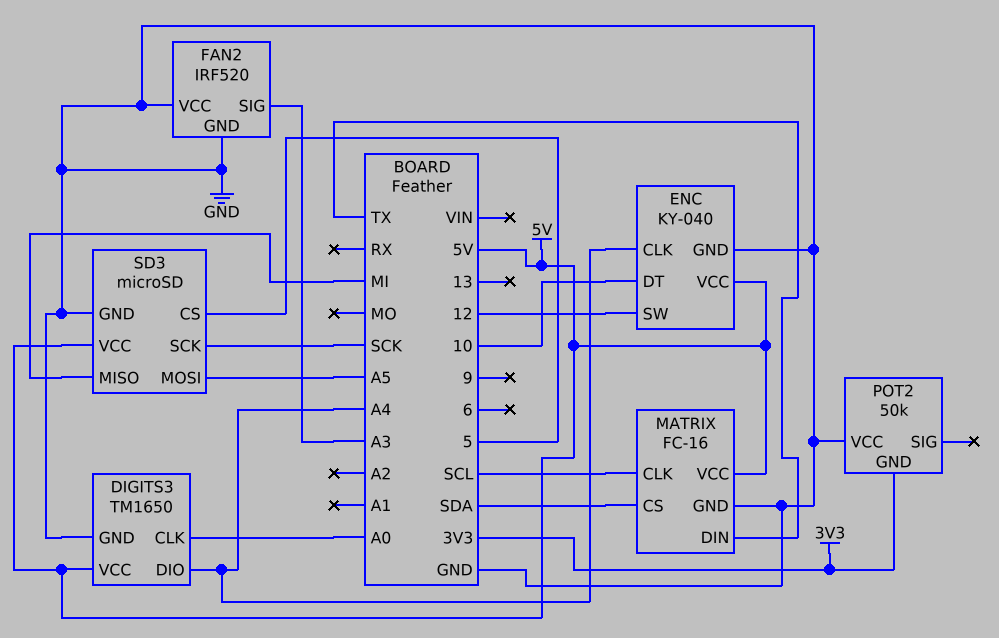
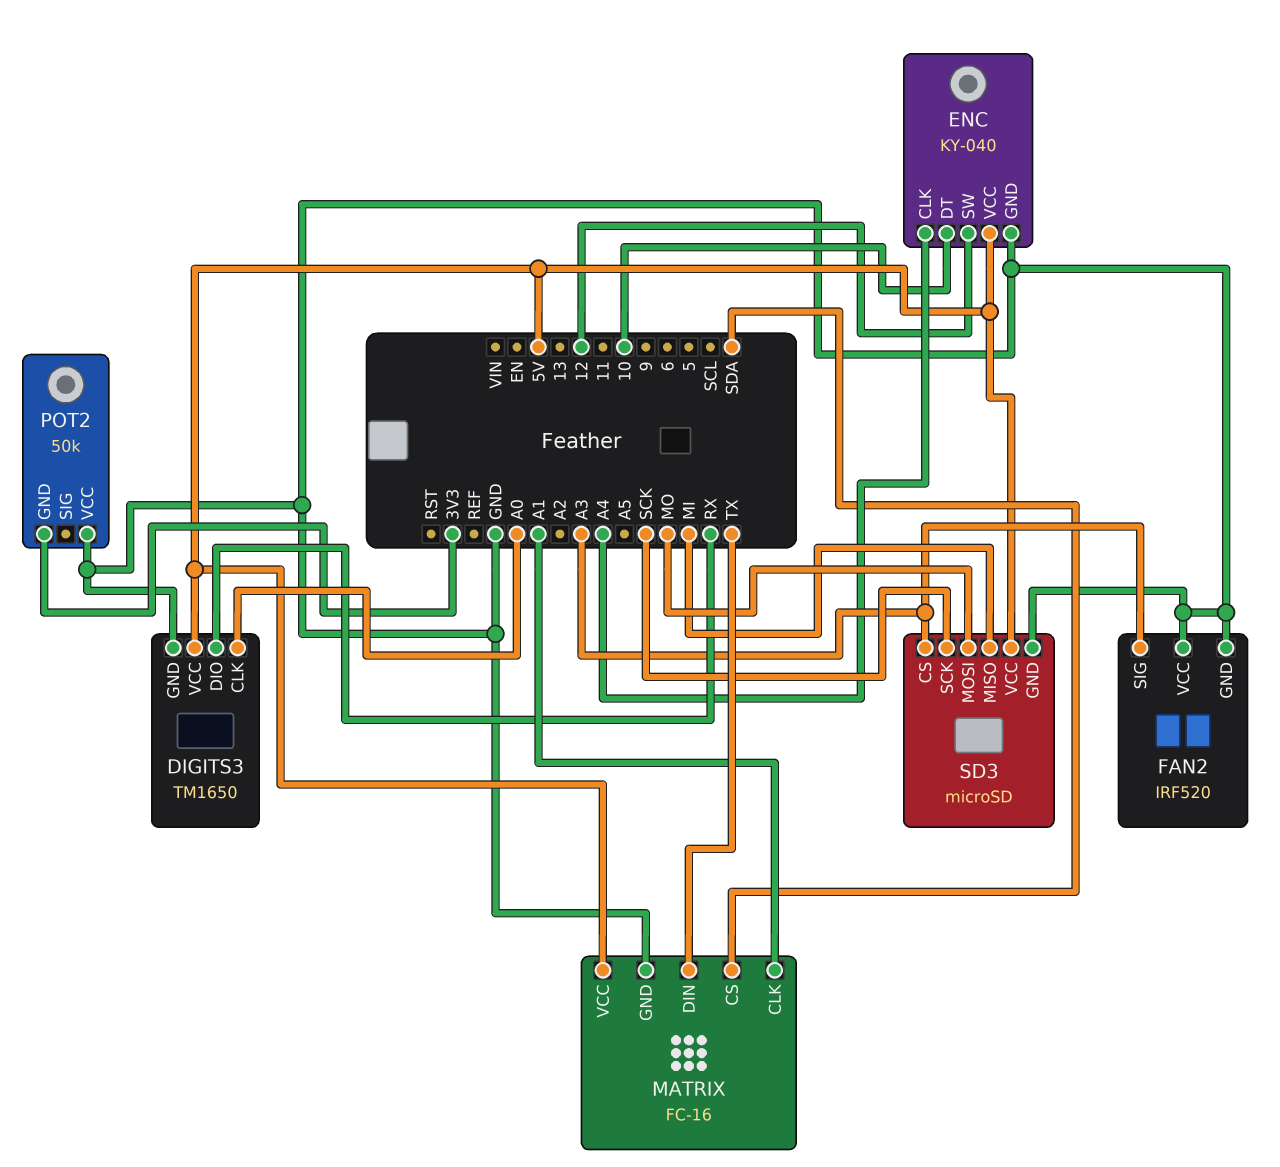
DIGITS3 pin DIO: A4 -> RX
MATRIX pin CLK: SCL -> A1
SD3 pin CS: 5 -> A3
SD3 pin MOSI: A5 -> MO

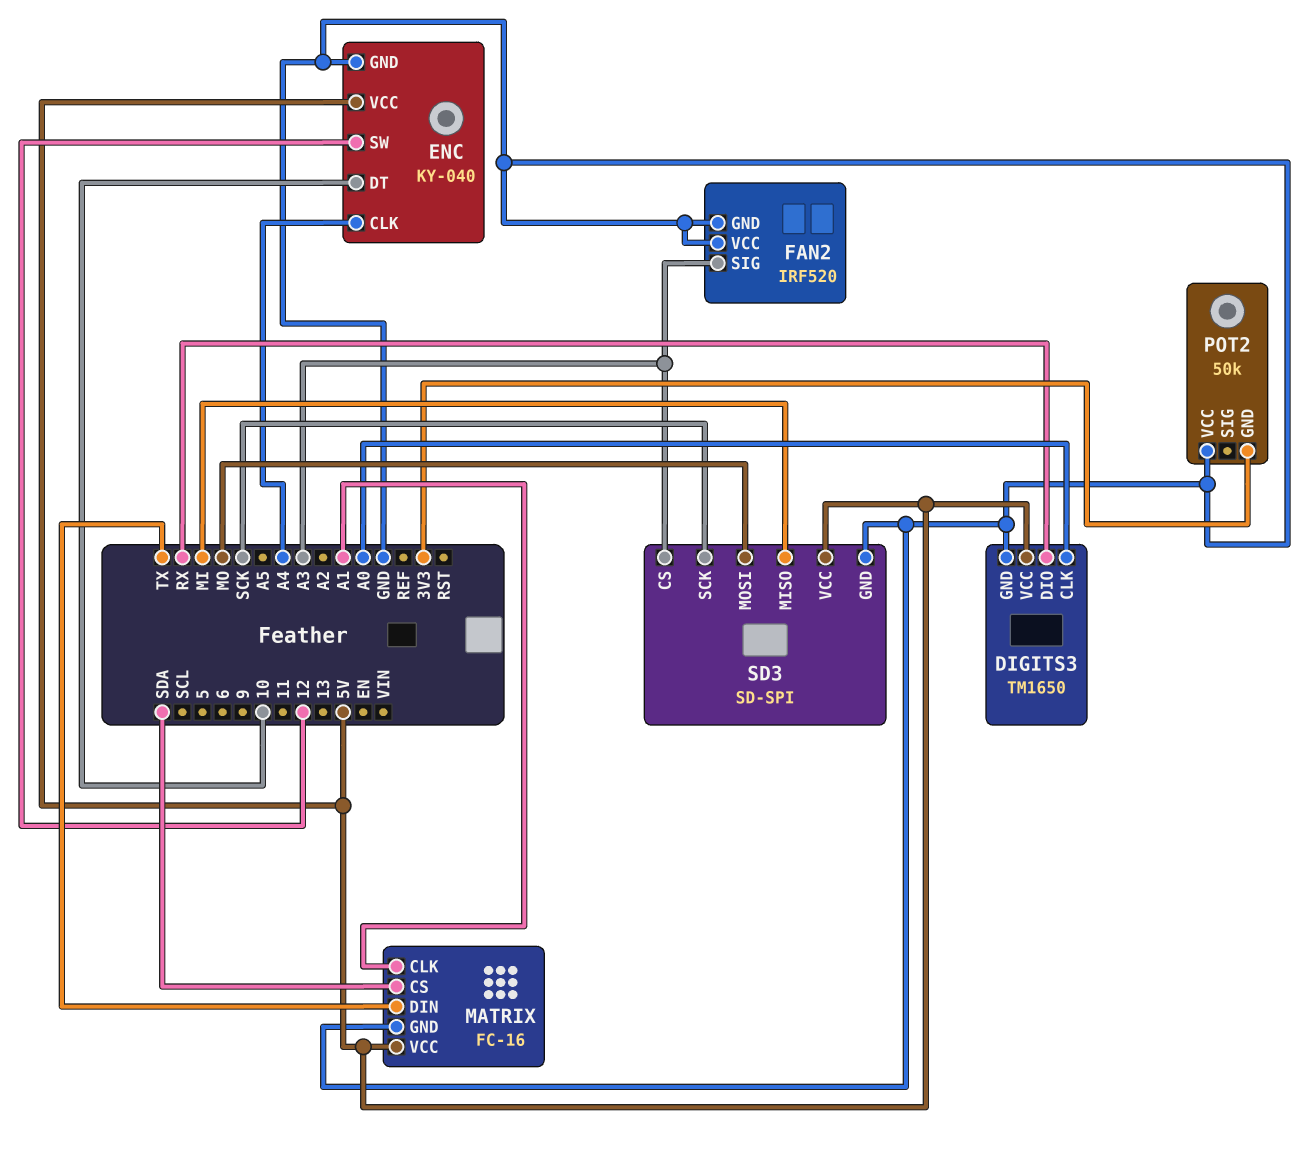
SD3: microSD -> SD-SPI

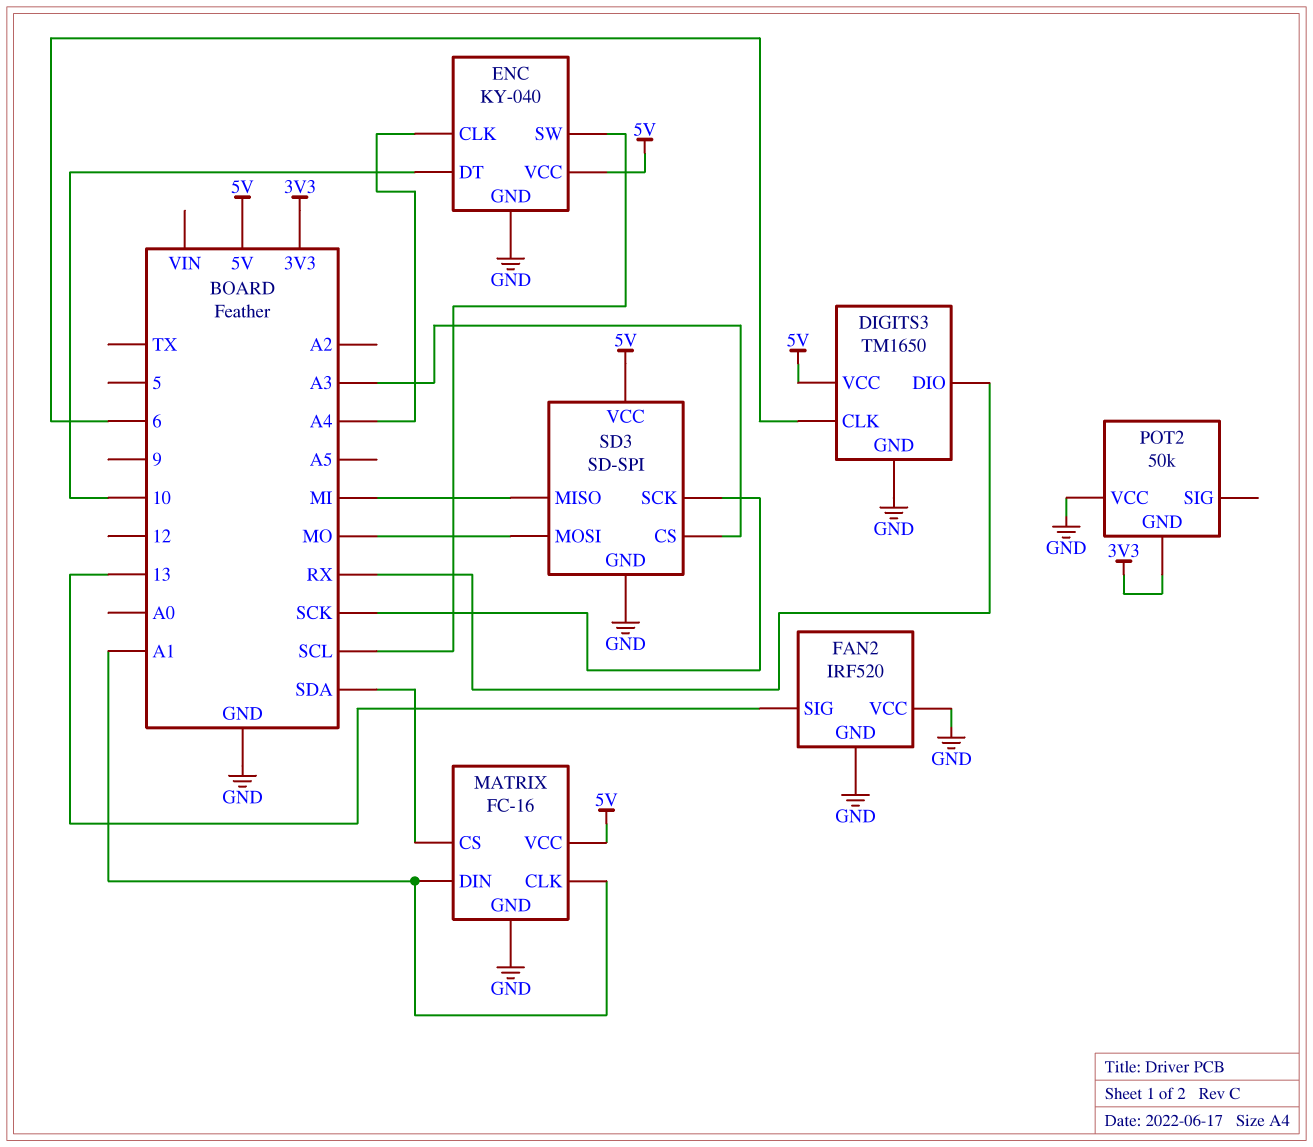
DIGITS3 pin CLK: A0 -> 6
ENC pin SW: 12 -> SCL
FAN2 pin SIG: A3 -> 13
MATRIX pin DIN: TX -> A1

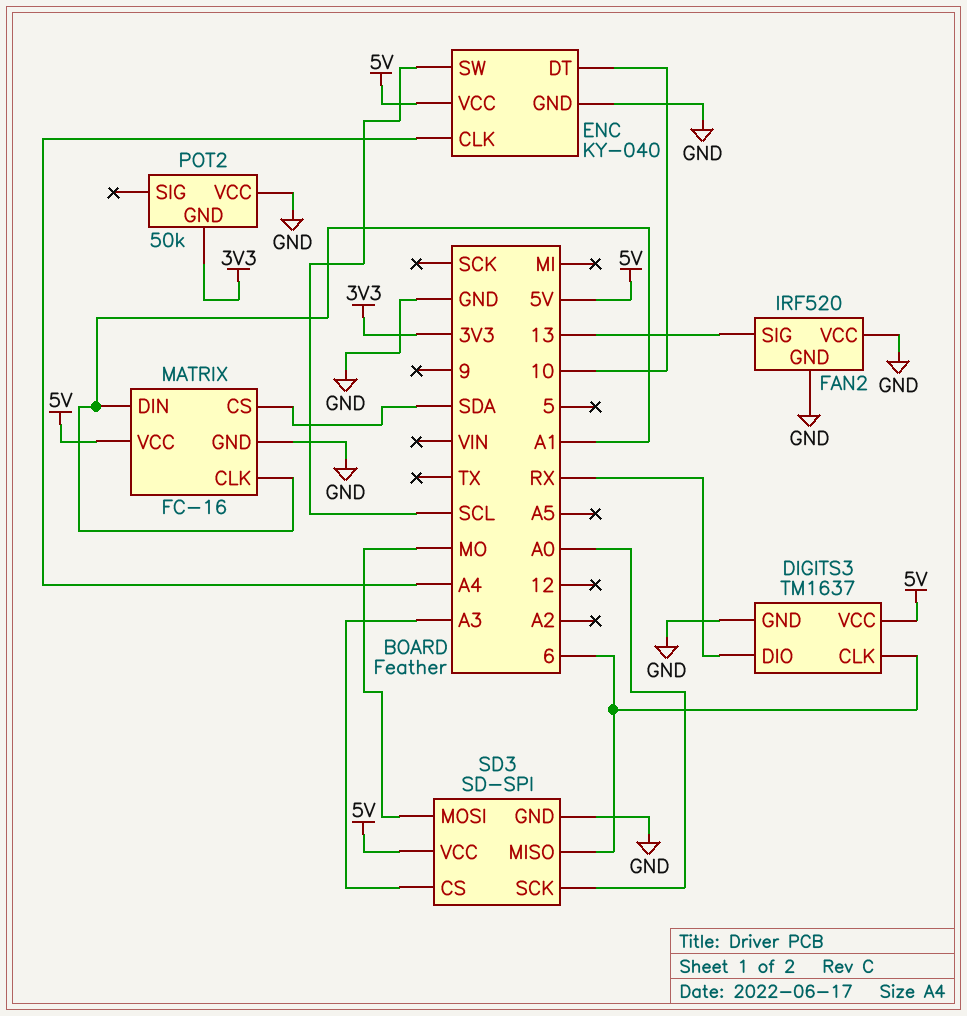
DIGITS3: TM1650 -> TM1637
SD3 pin MISO: MI -> 6
SD3 pin SCK: SCK -> A0

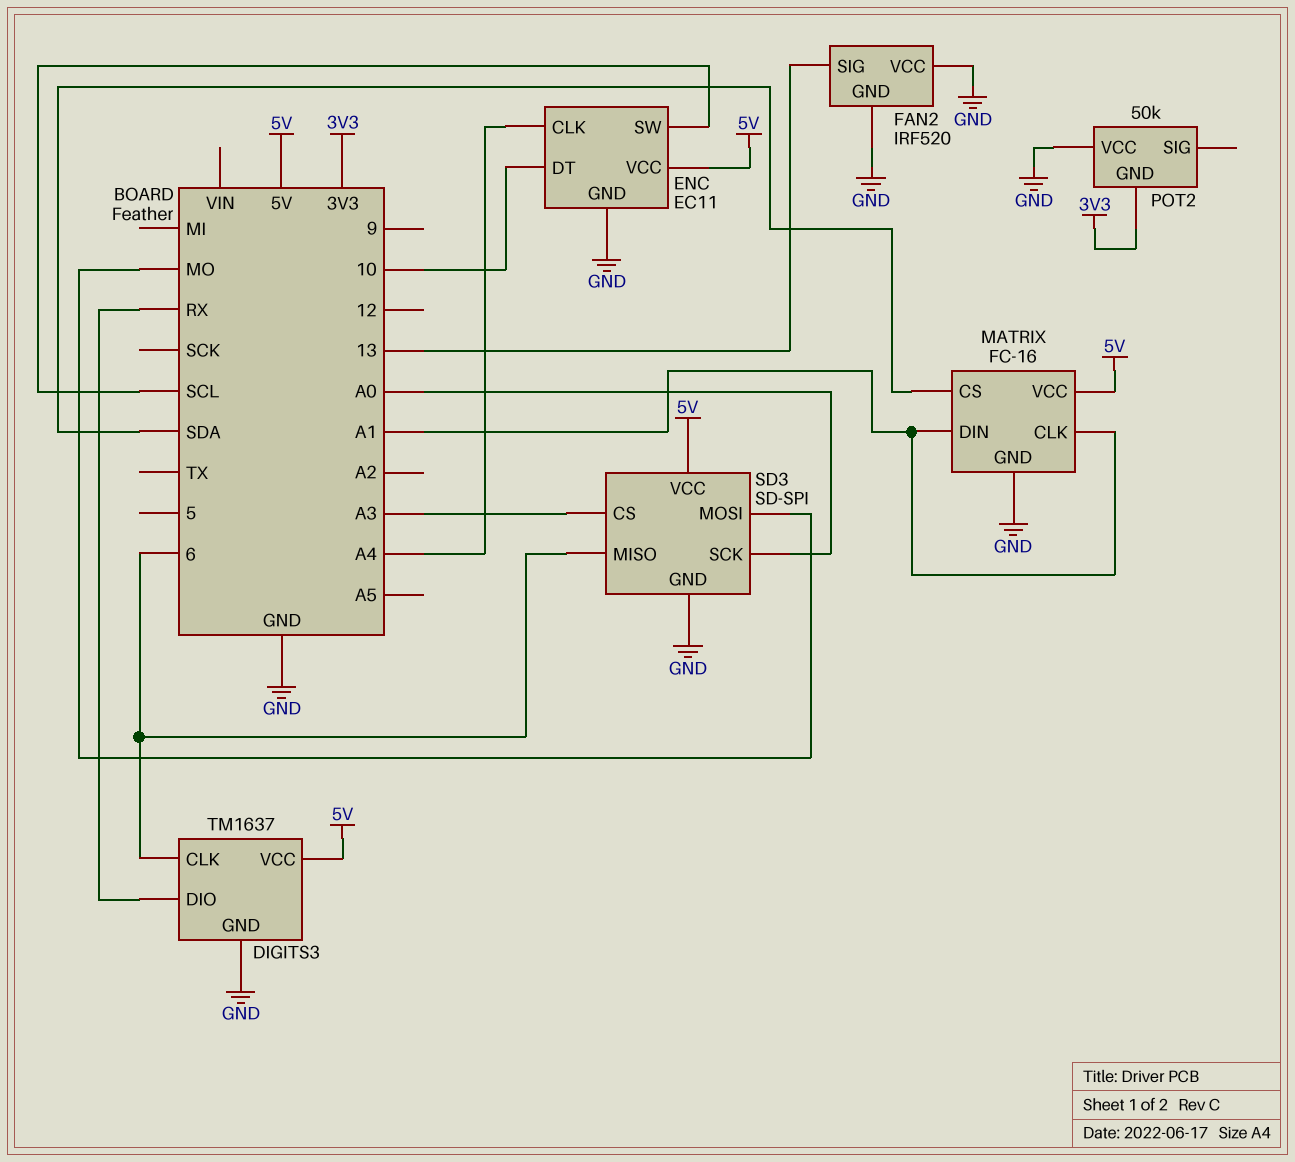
ENC: KY-040 -> EC11

